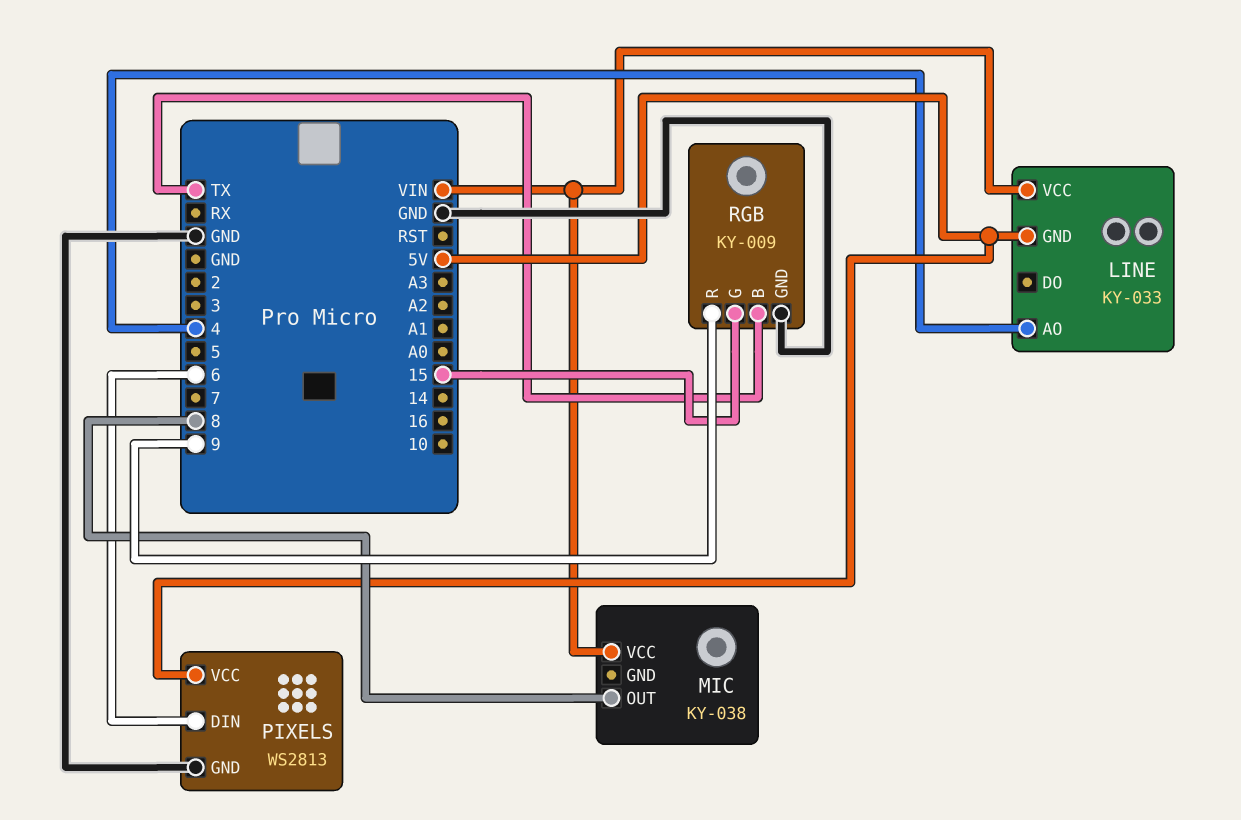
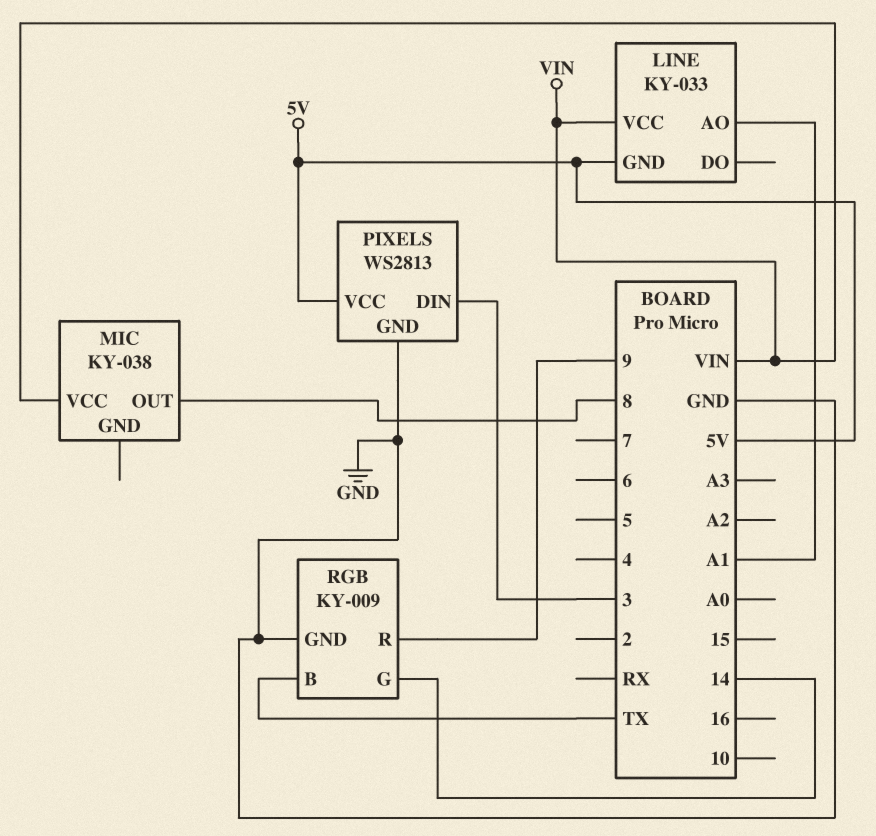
LINE pin AO: 4 -> A1
PIXELS pin DIN: 6 -> 3
RGB pin G: 15 -> 14

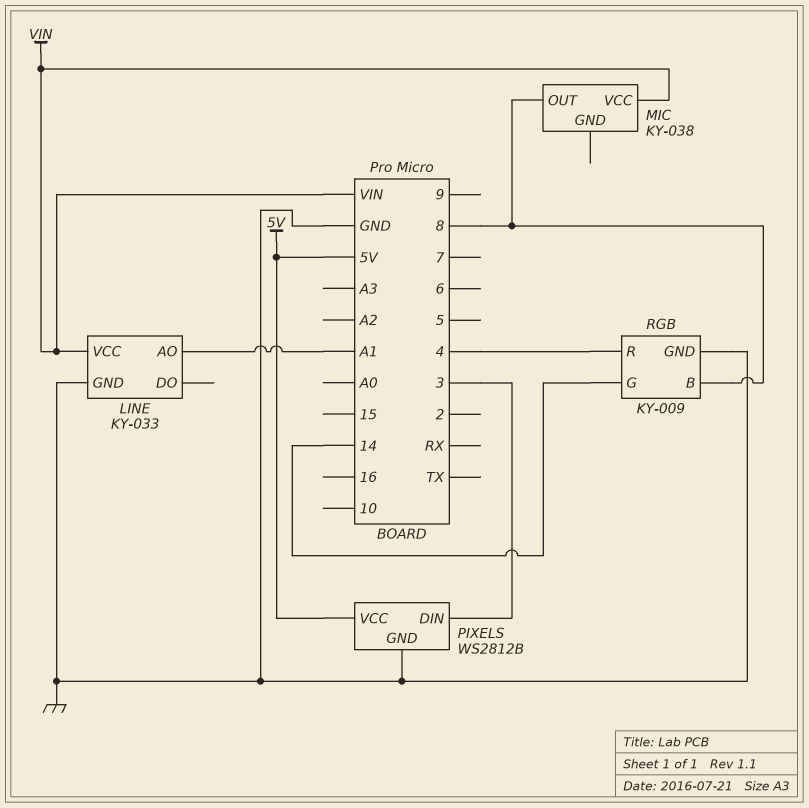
LINE pin GND: 5V -> GND
PIXELS: WS2813 -> WS2812B
RGB pin B: TX -> 8
RGB pin R: 9 -> 4

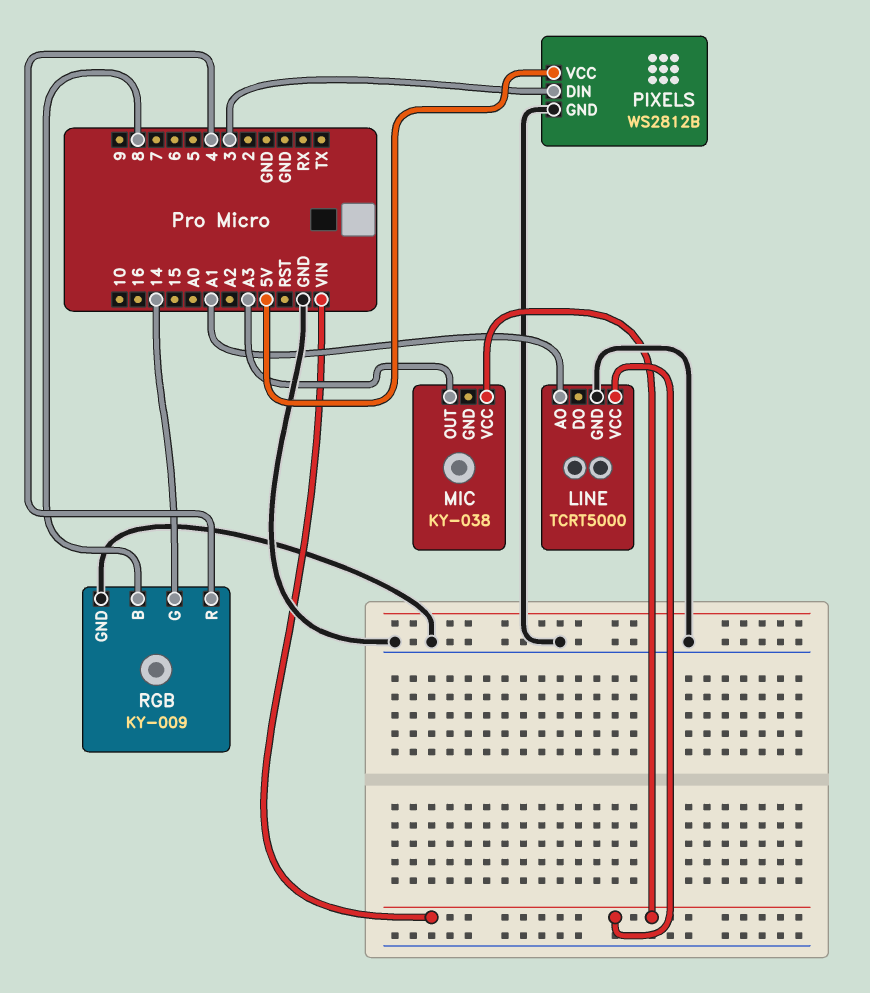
LINE: KY-033 -> TCRT5000
MIC pin OUT: 8 -> A3

